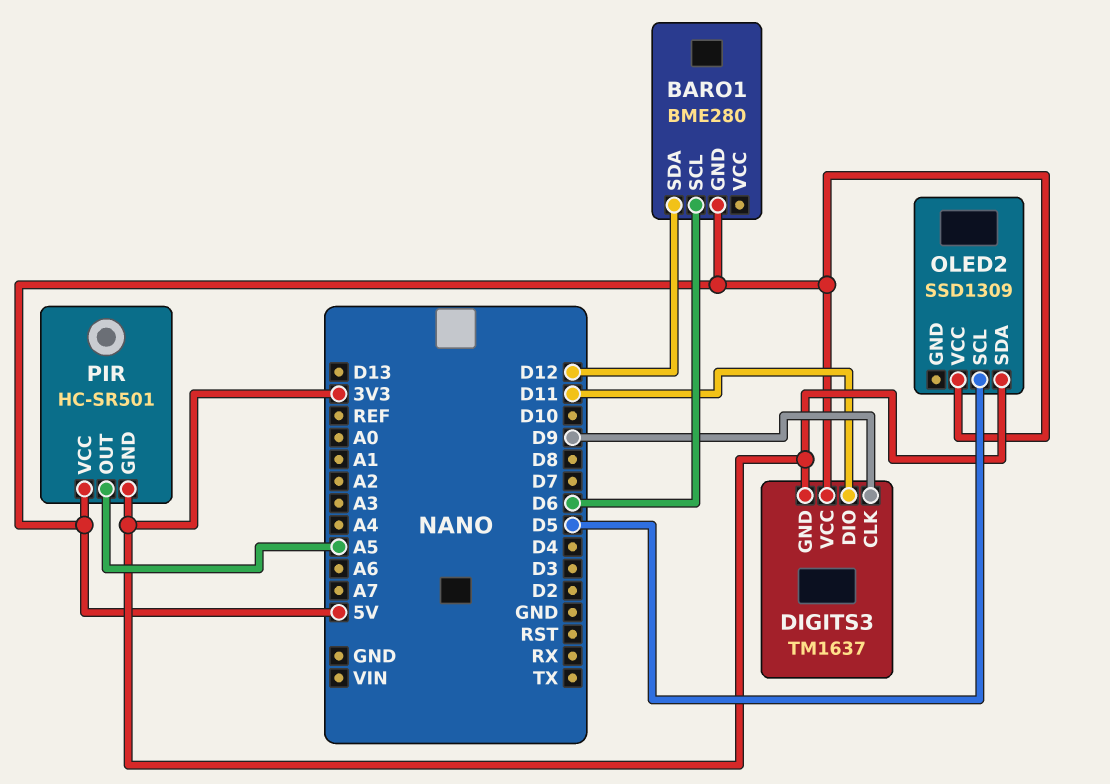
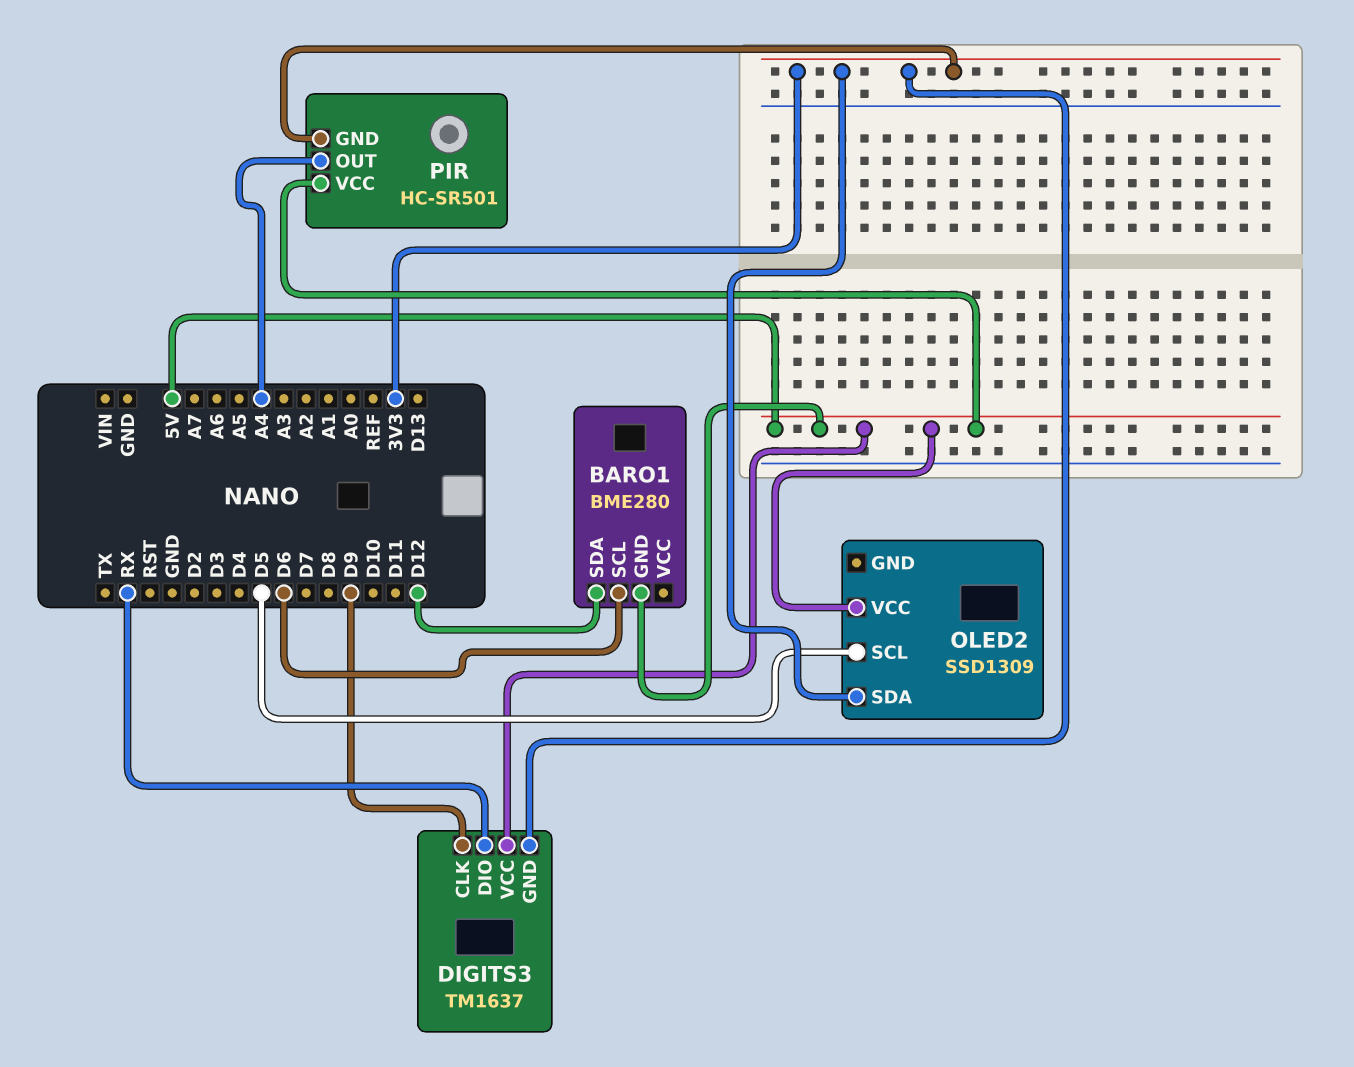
DIGITS3 pin DIO: D11 -> RX
PIR pin OUT: A5 -> A4

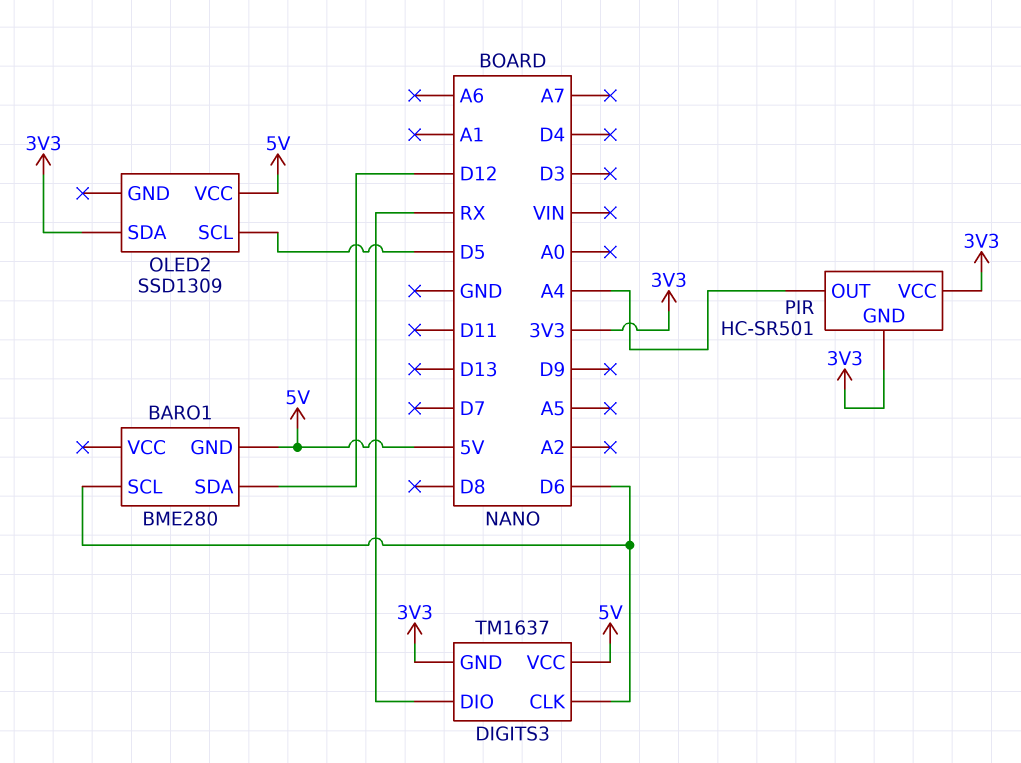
DIGITS3 pin CLK: D9 -> D6
PIR pin VCC: 5V -> 3V3

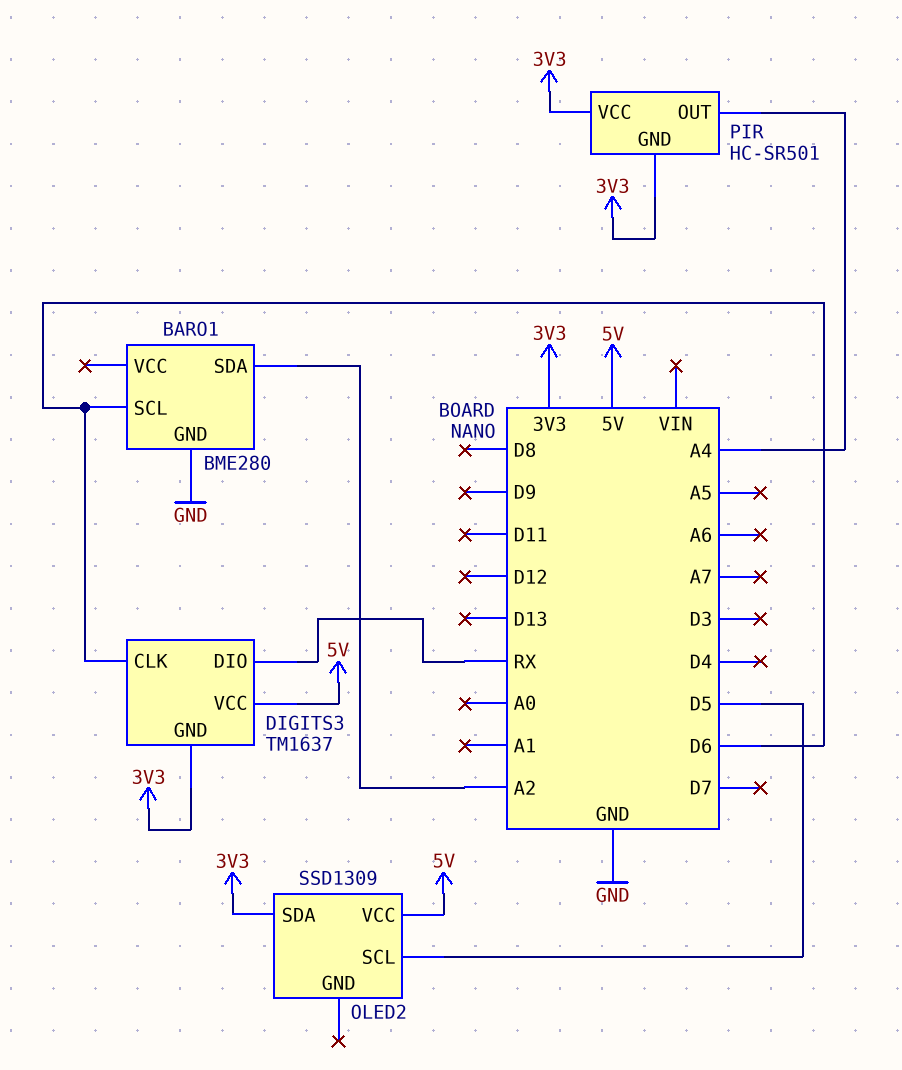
BARO1 pin GND: 5V -> GND
BARO1 pin SDA: D12 -> A2

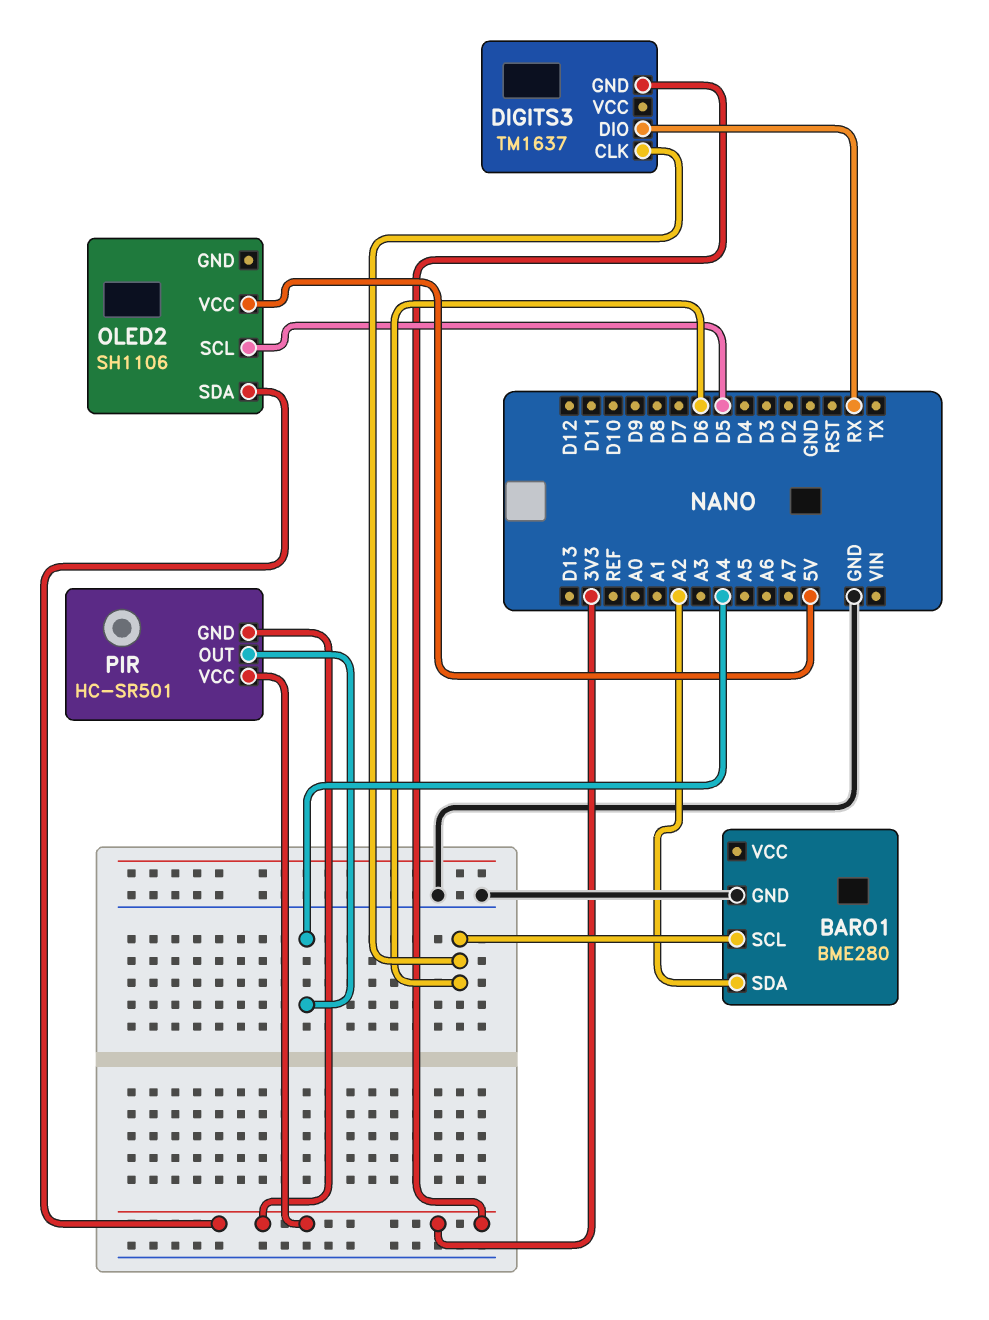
DIGITS3 pin VCC: 5V -> none
OLED2: SSD1309 -> SH1106

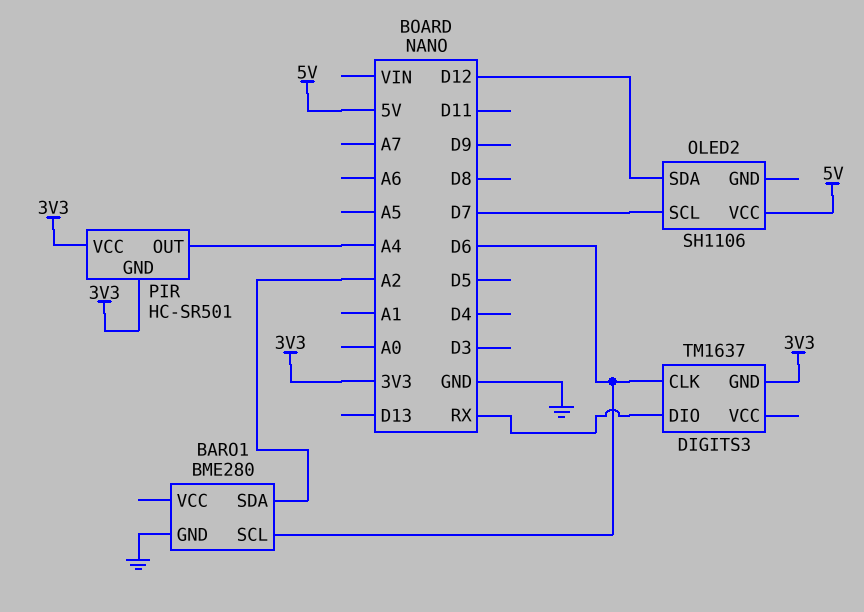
OLED2 pin SCL: D5 -> D7
OLED2 pin SDA: 3V3 -> D12

